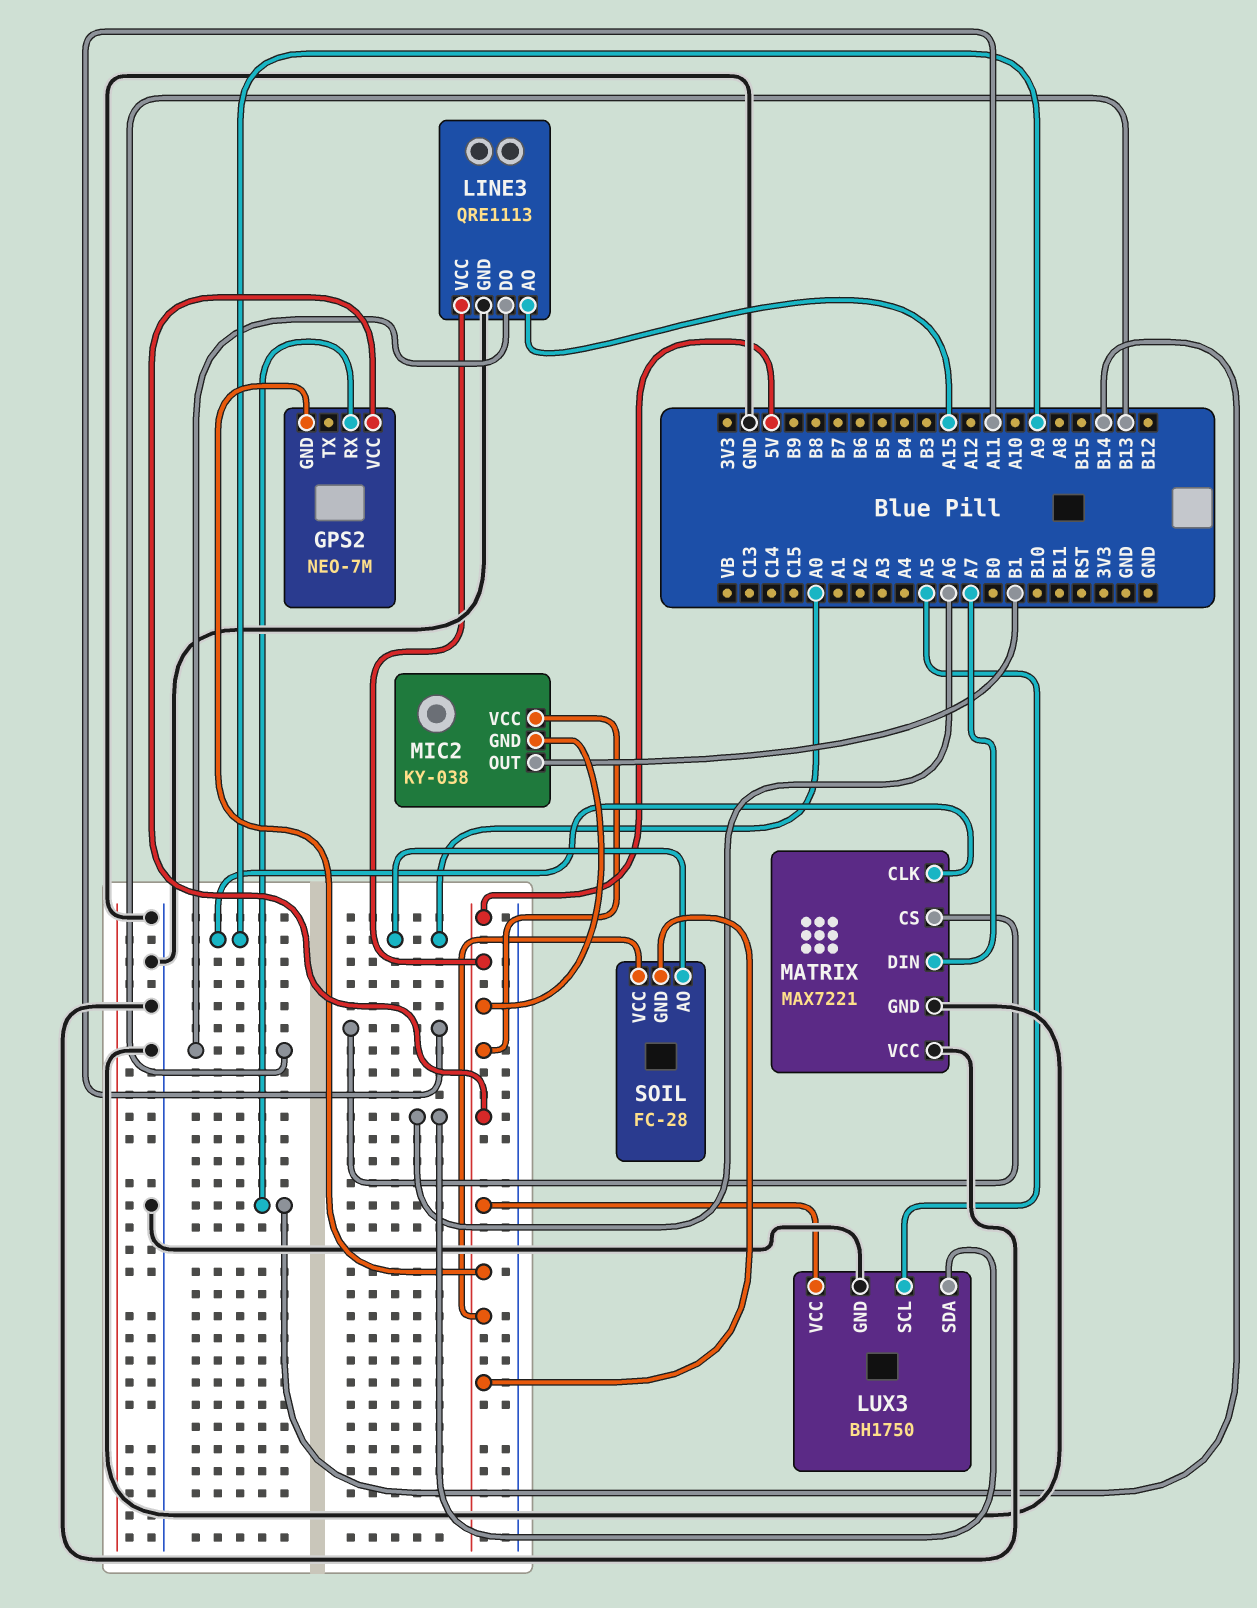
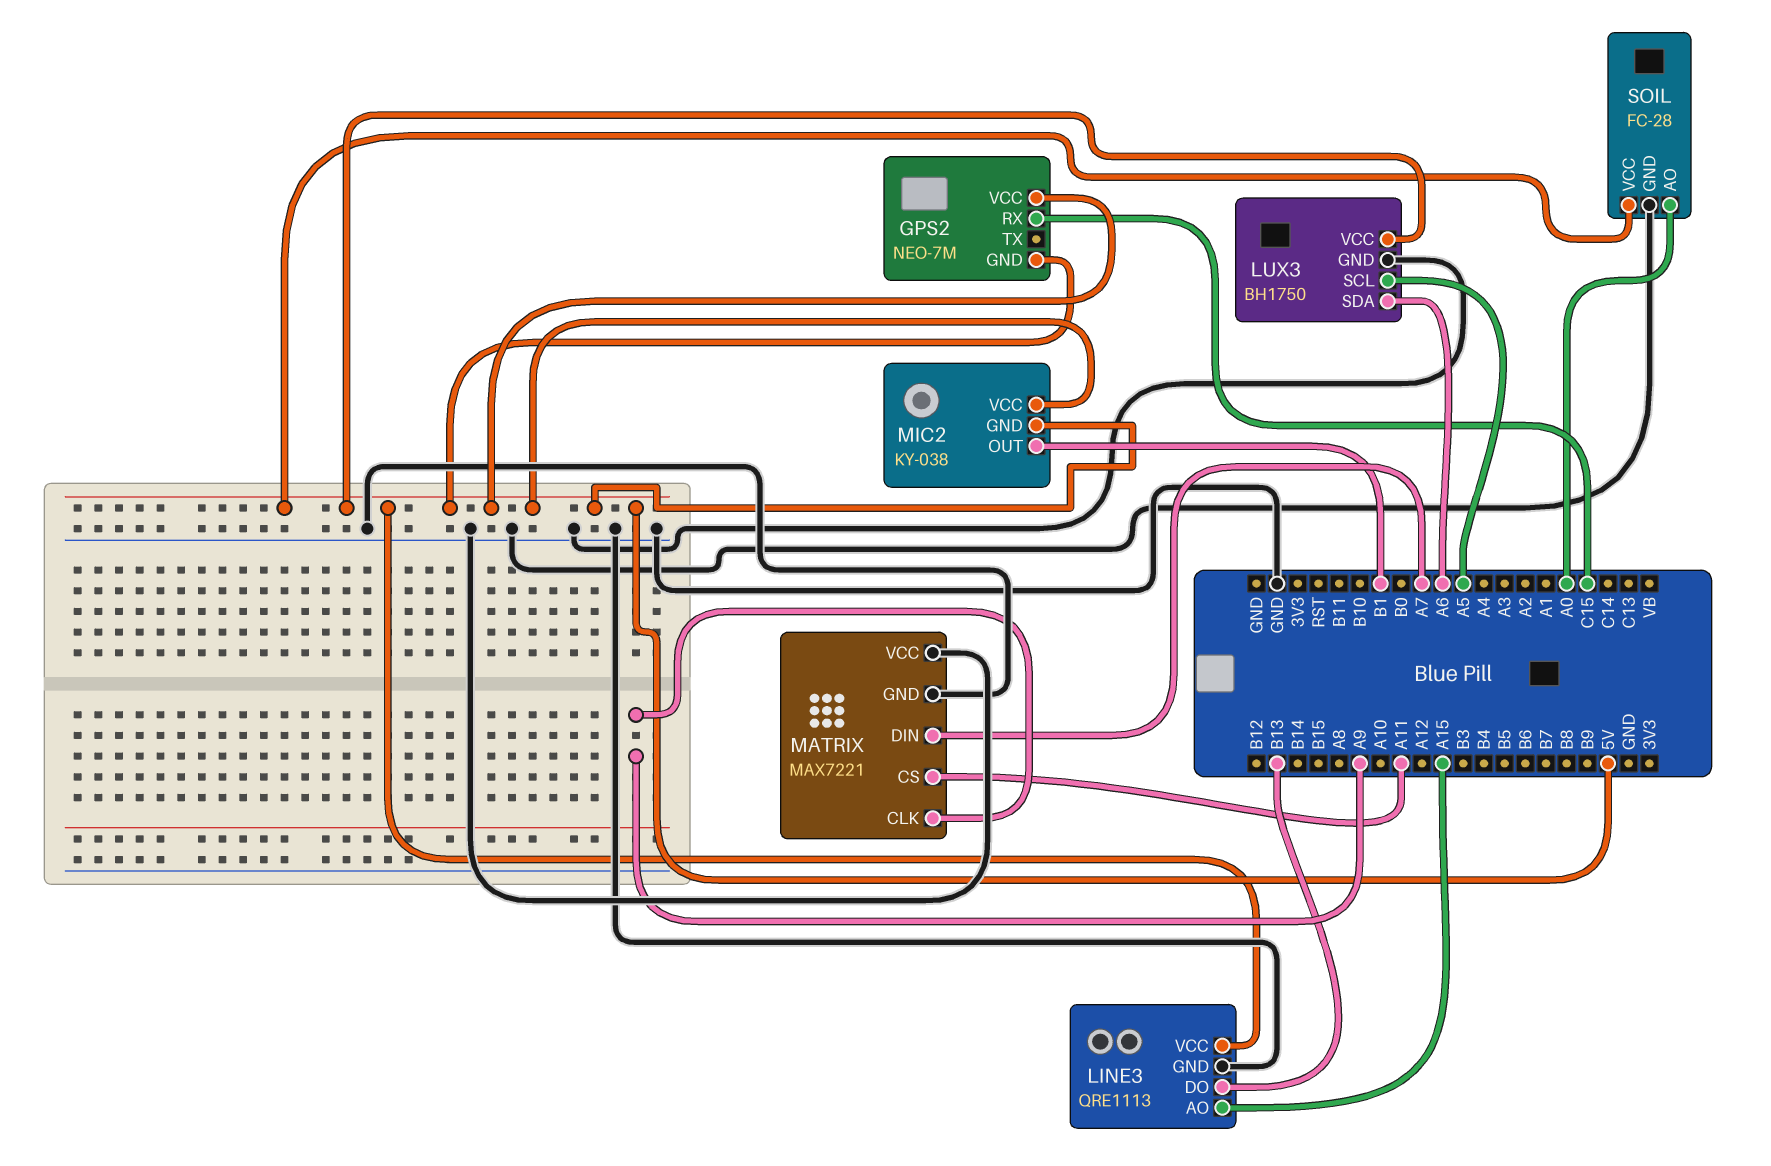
GPS2 pin RX: B14 -> C15
SOIL pin GND: 5V -> GND

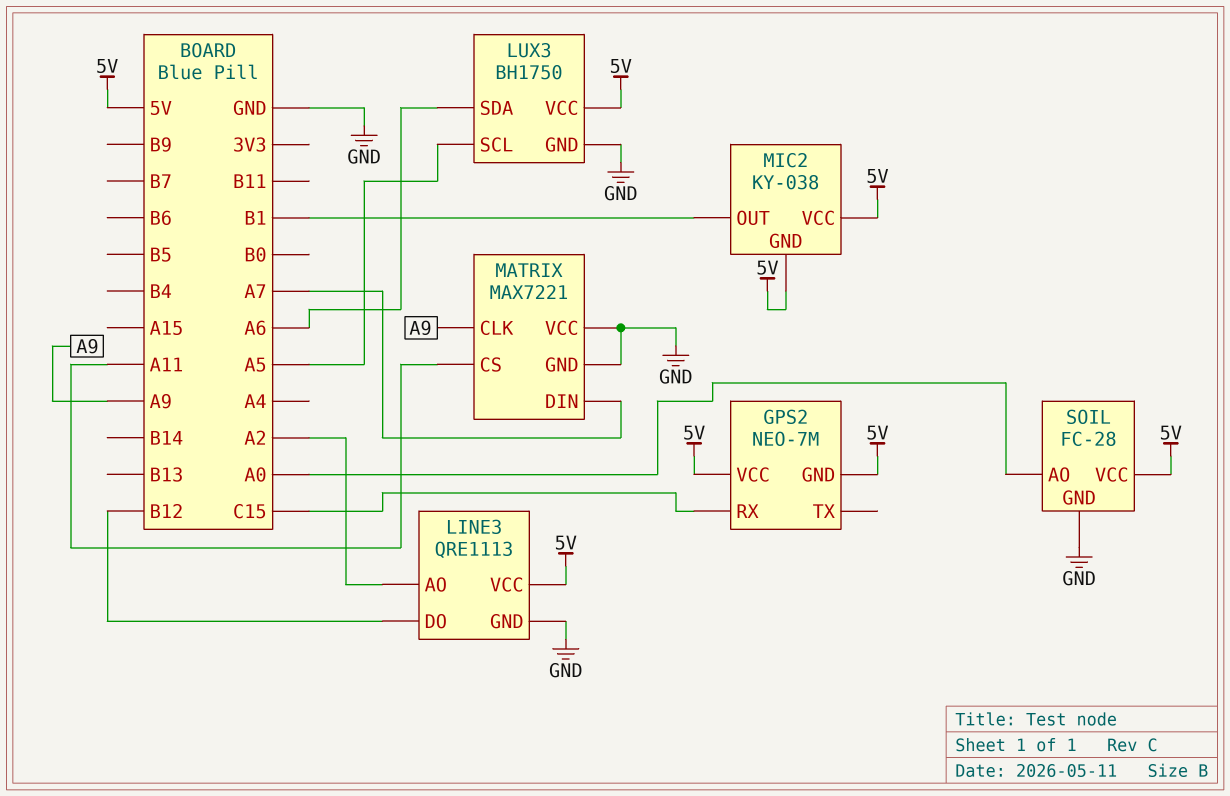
LINE3 pin AO: A15 -> A2
LINE3 pin DO: B13 -> B12

